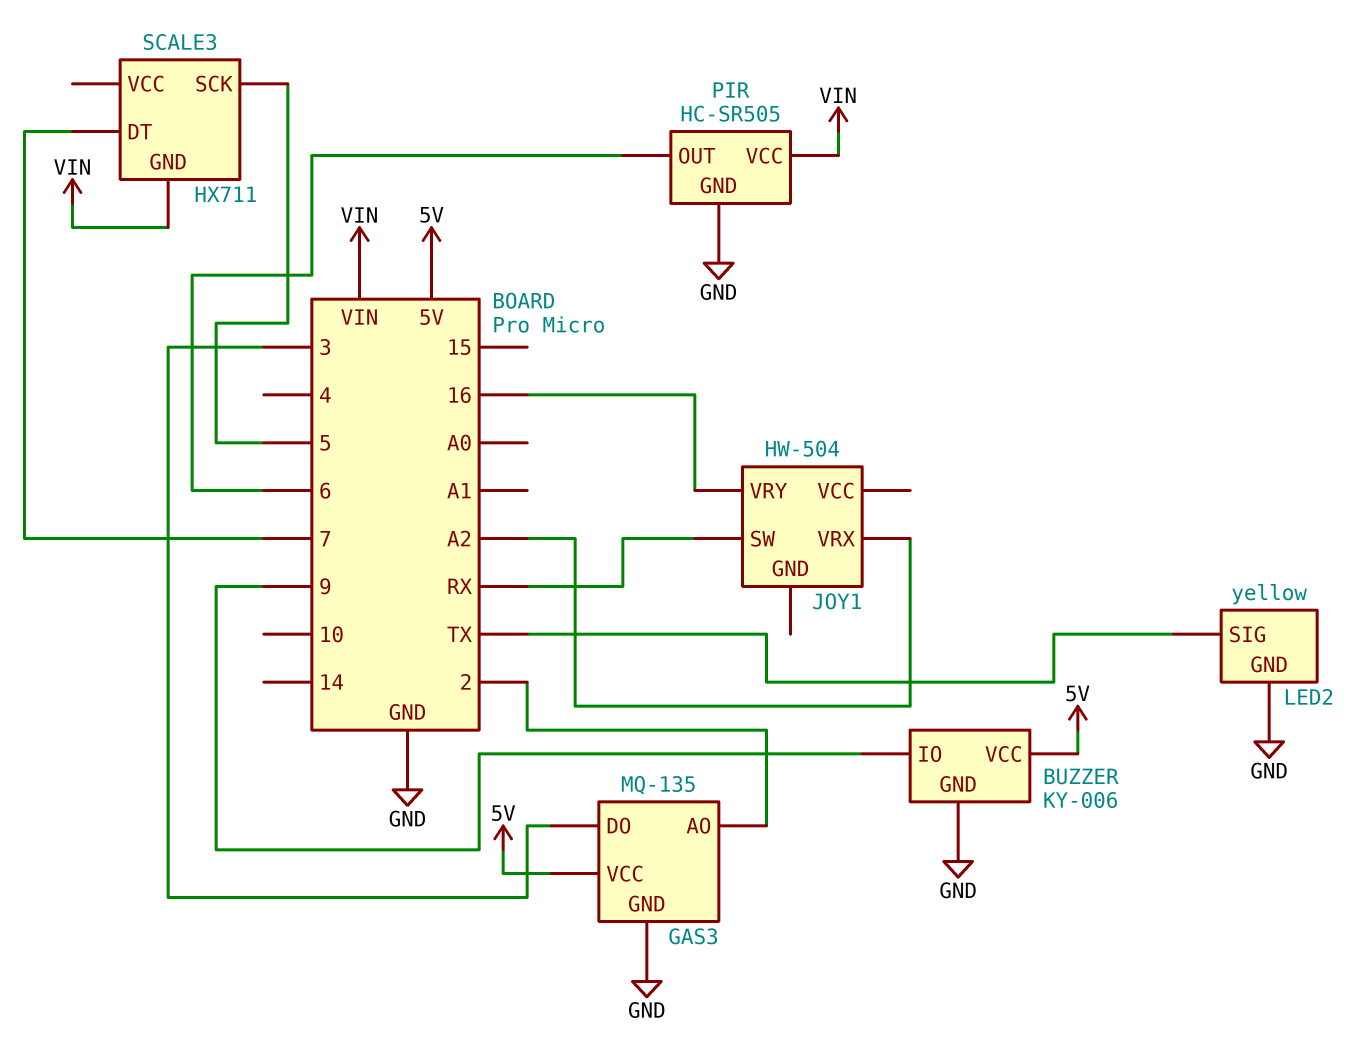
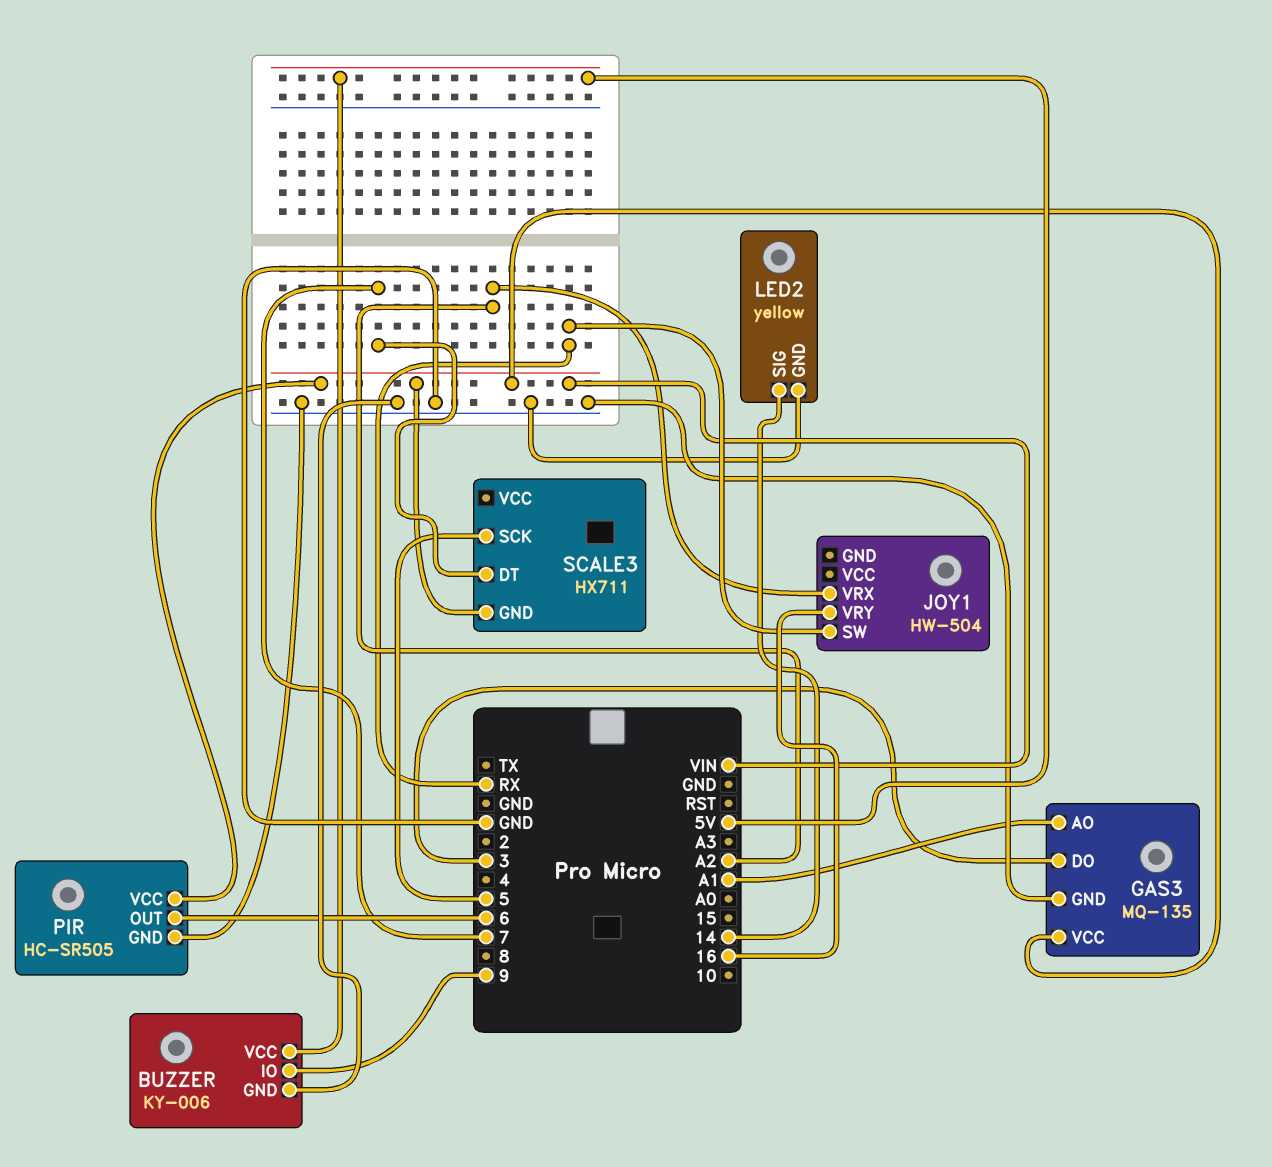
GAS3 pin AO: 2 -> A1
GAS3 pin VCC: 5V -> VIN
LED2 pin SIG: TX -> 14

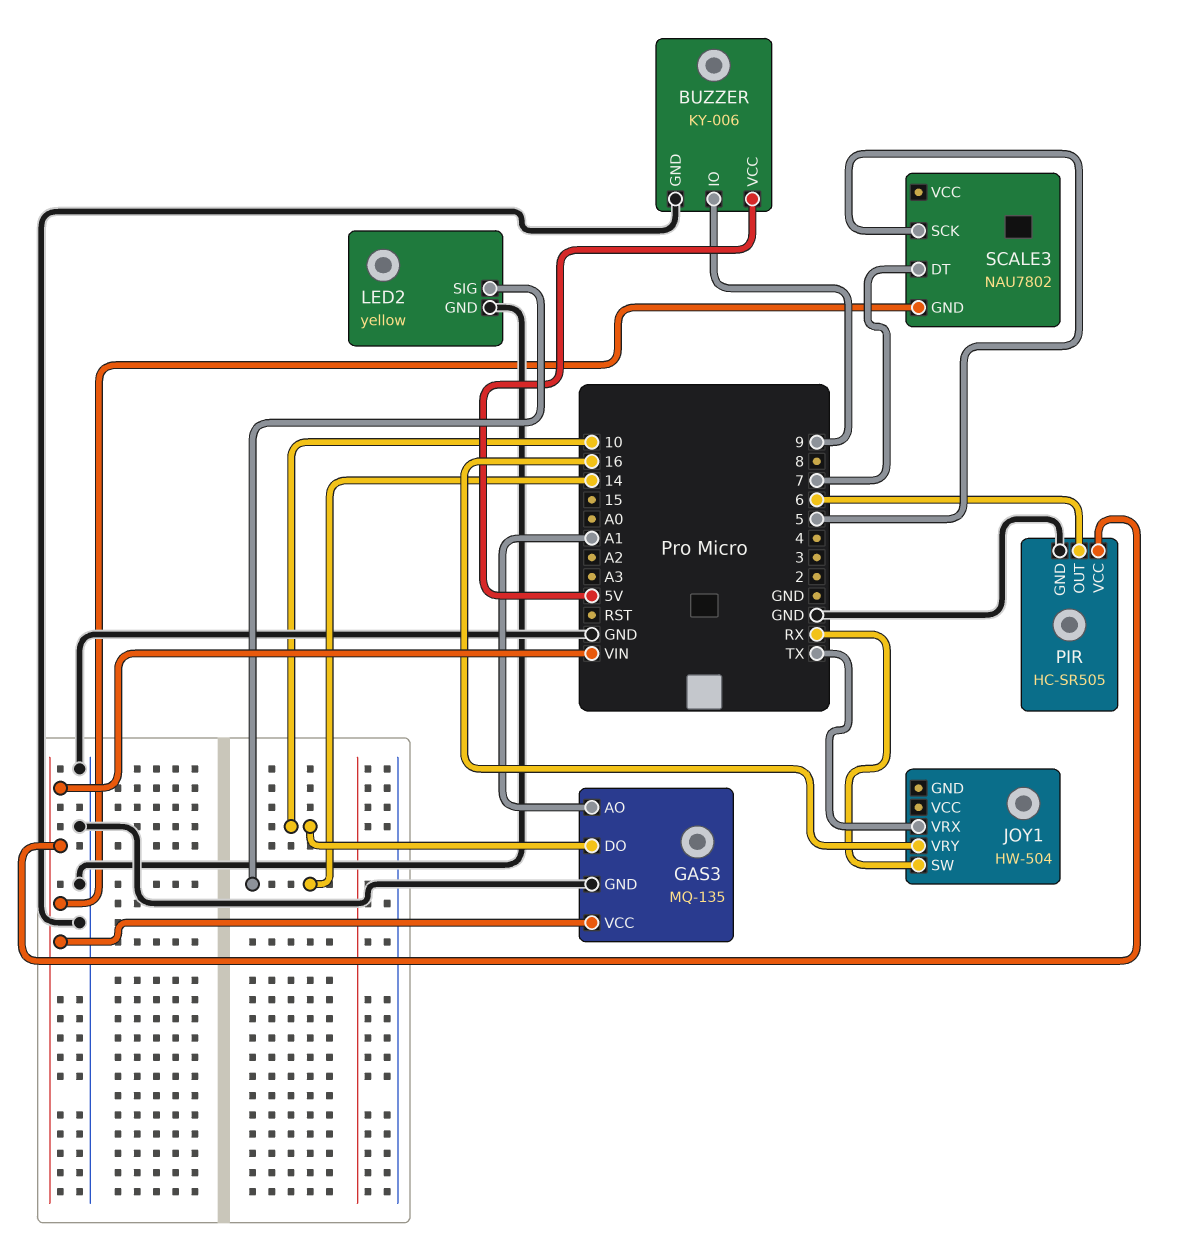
GAS3 pin DO: 3 -> 10
JOY1 pin VRX: A2 -> TX
SCALE3: HX711 -> NAU7802

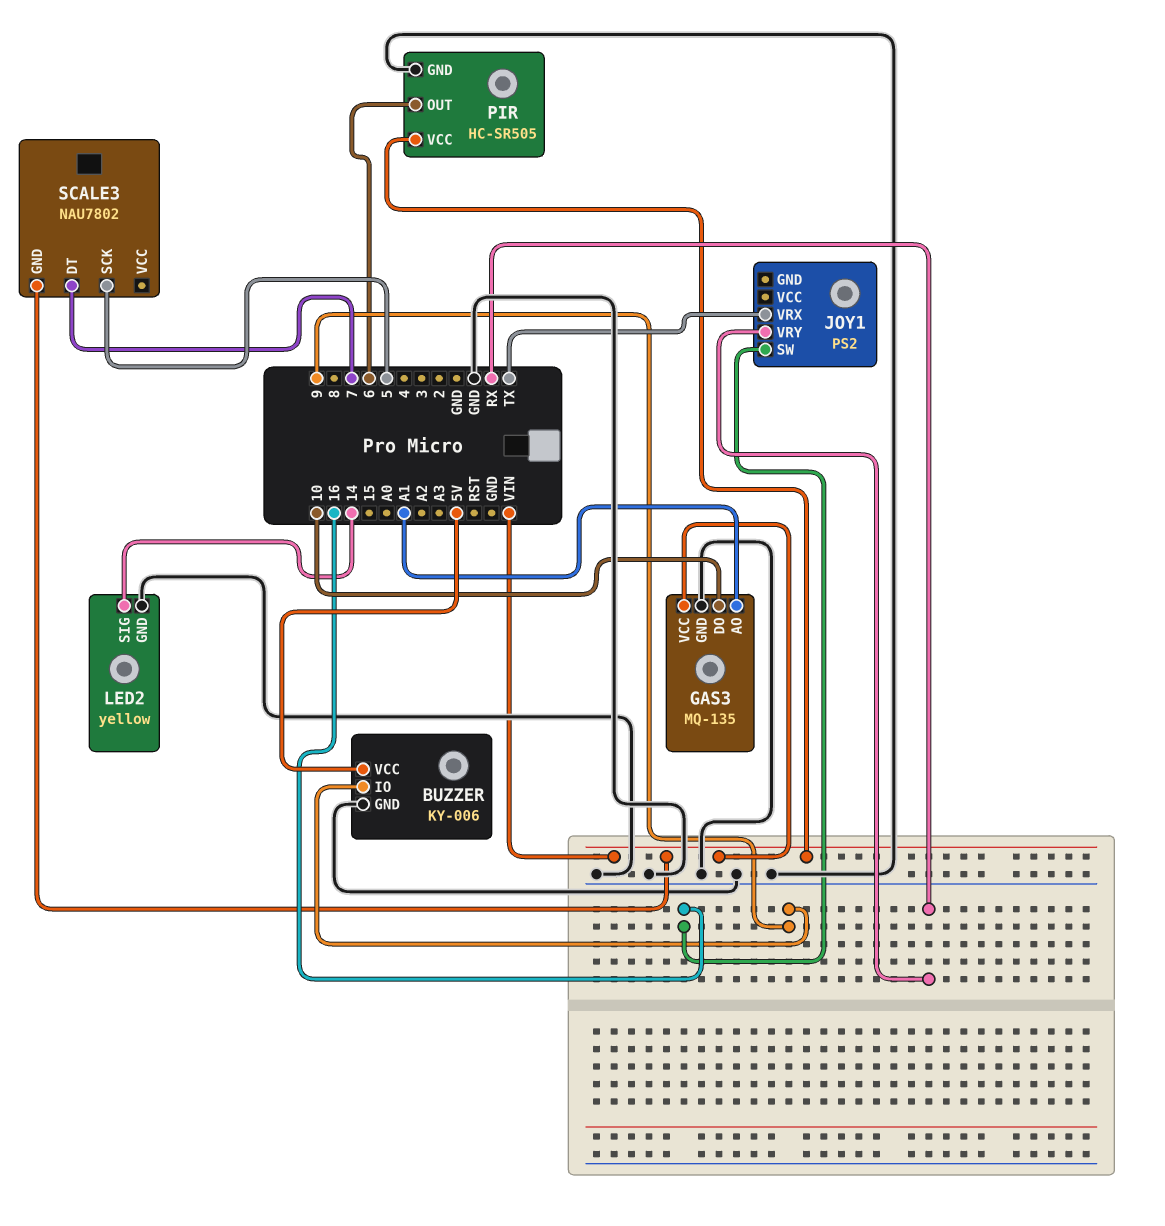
JOY1: HW-504 -> PS2
JOY1 pin SW: RX -> 16
JOY1 pin VRY: 16 -> RX

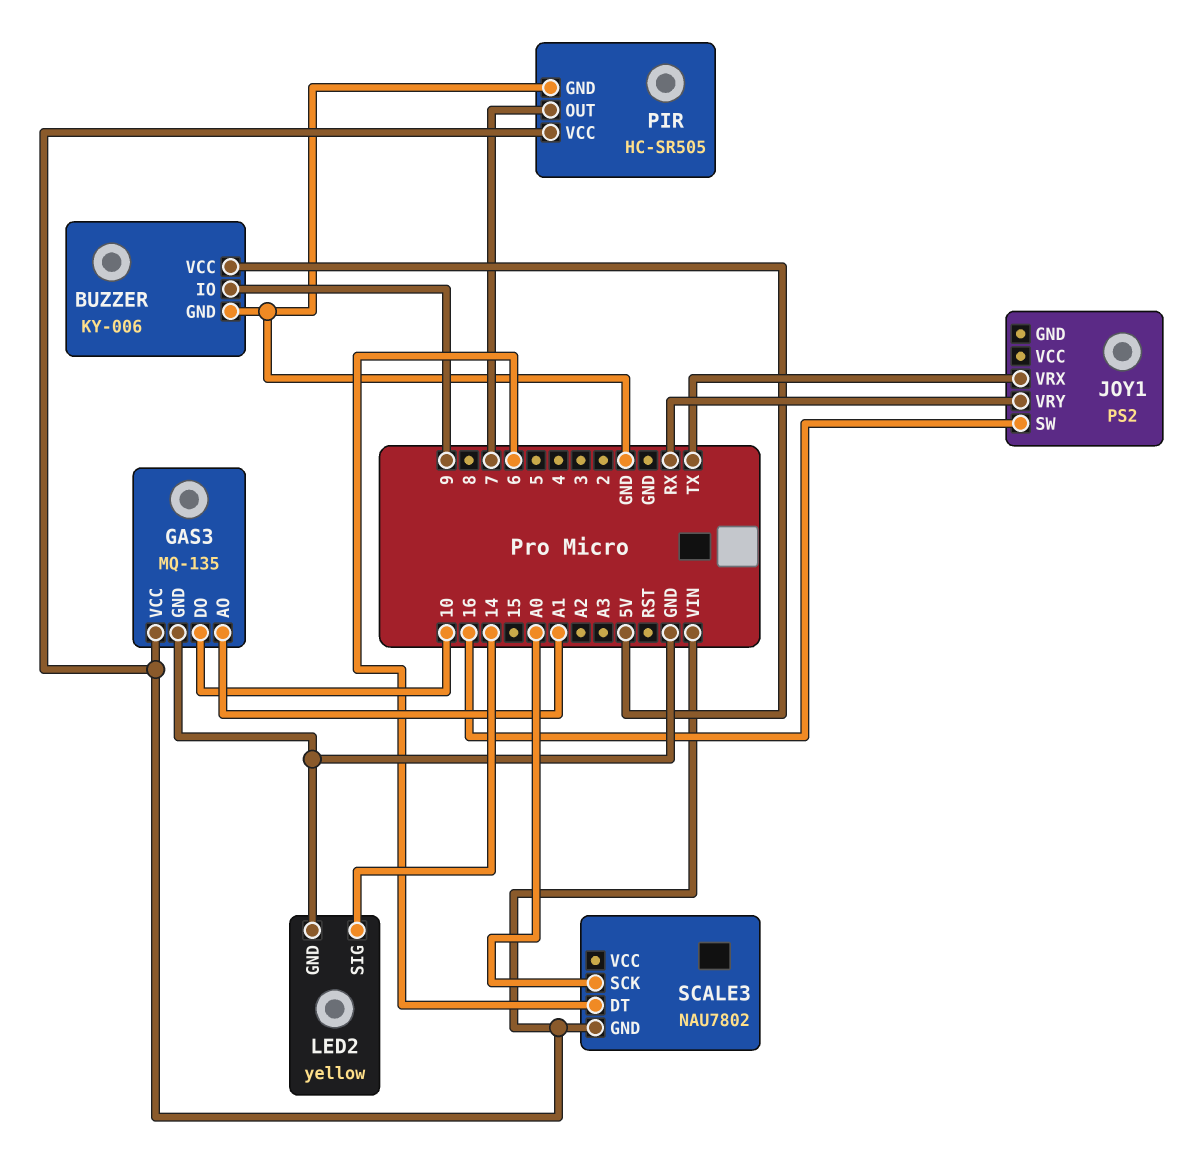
PIR pin OUT: 6 -> 7
SCALE3 pin DT: 7 -> 6
SCALE3 pin SCK: 5 -> A0

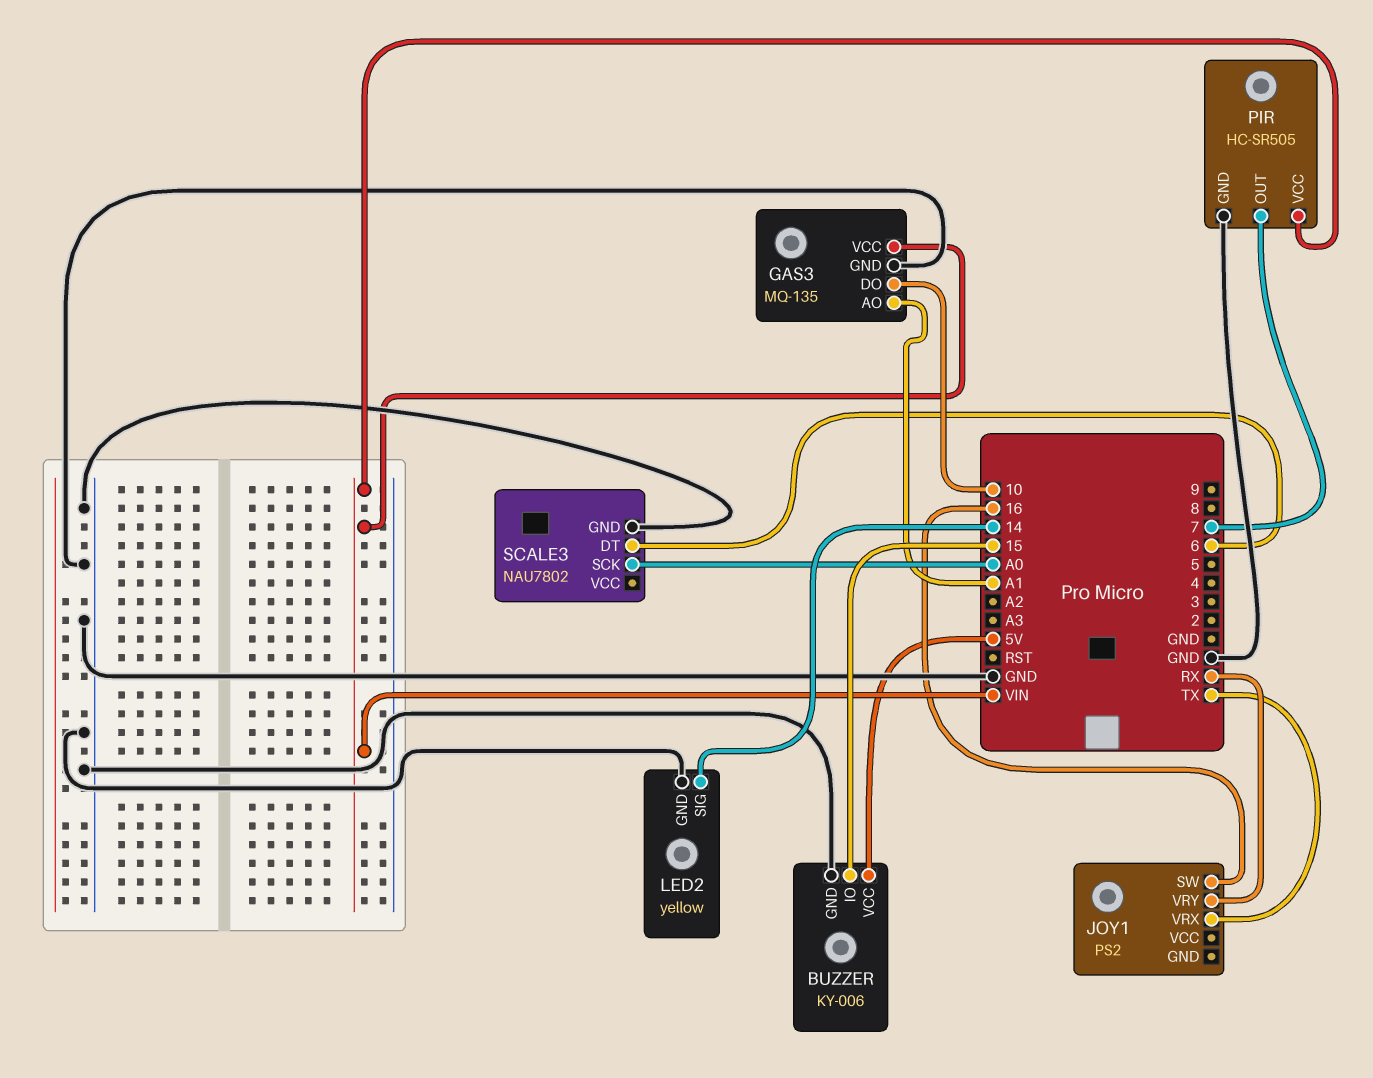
BUZZER pin IO: 9 -> 15
SCALE3 pin GND: VIN -> GND

